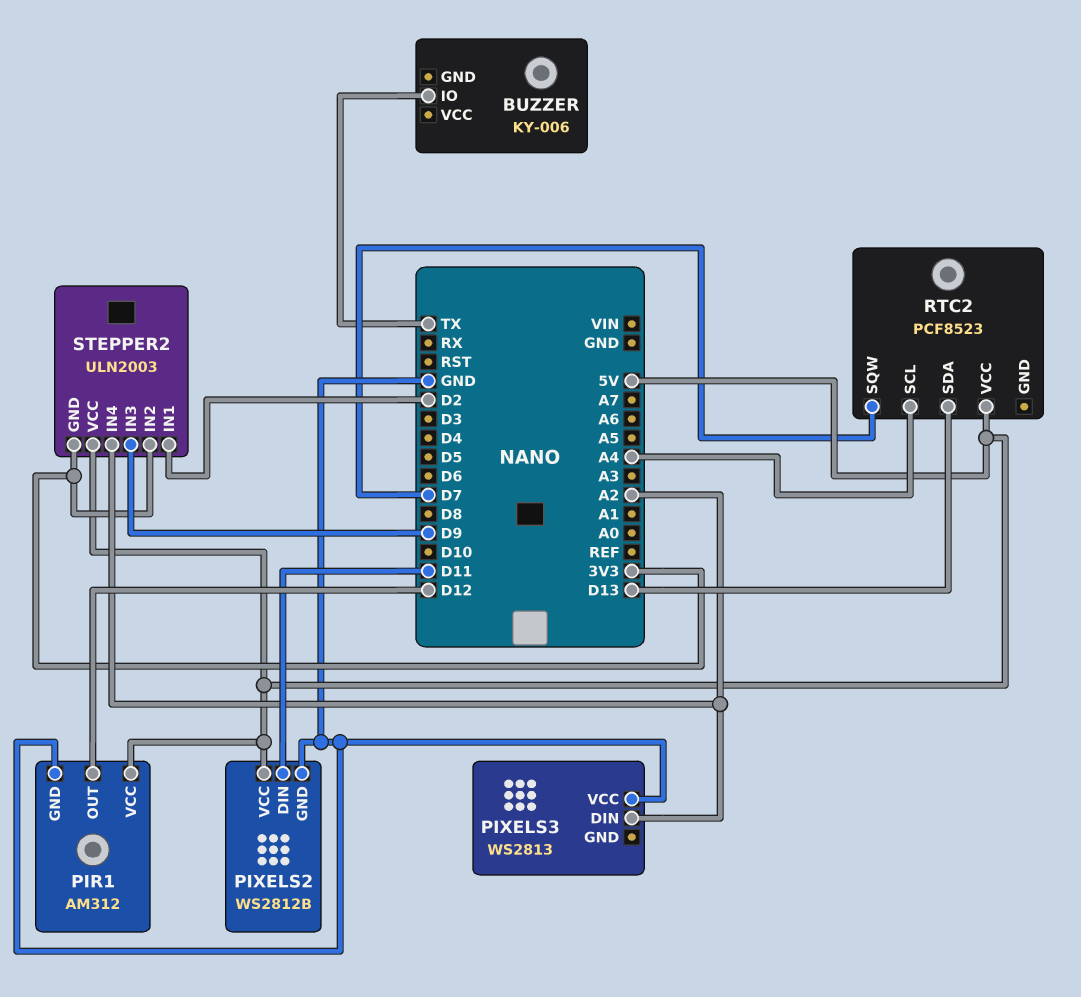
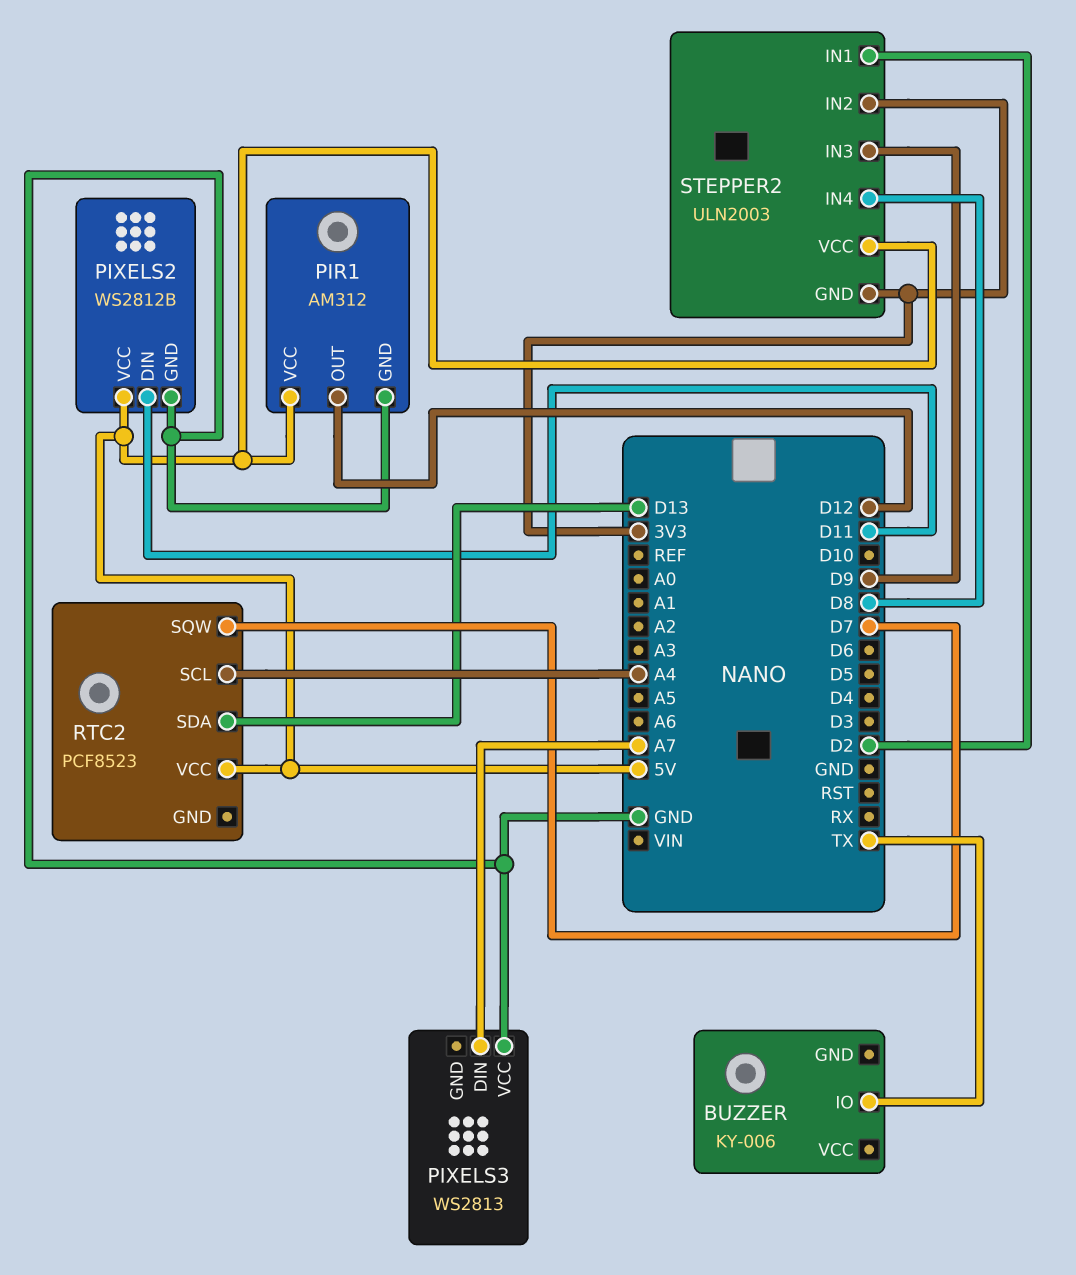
PIXELS3 pin DIN: A2 -> A7
STEPPER2 pin IN4: A2 -> D8

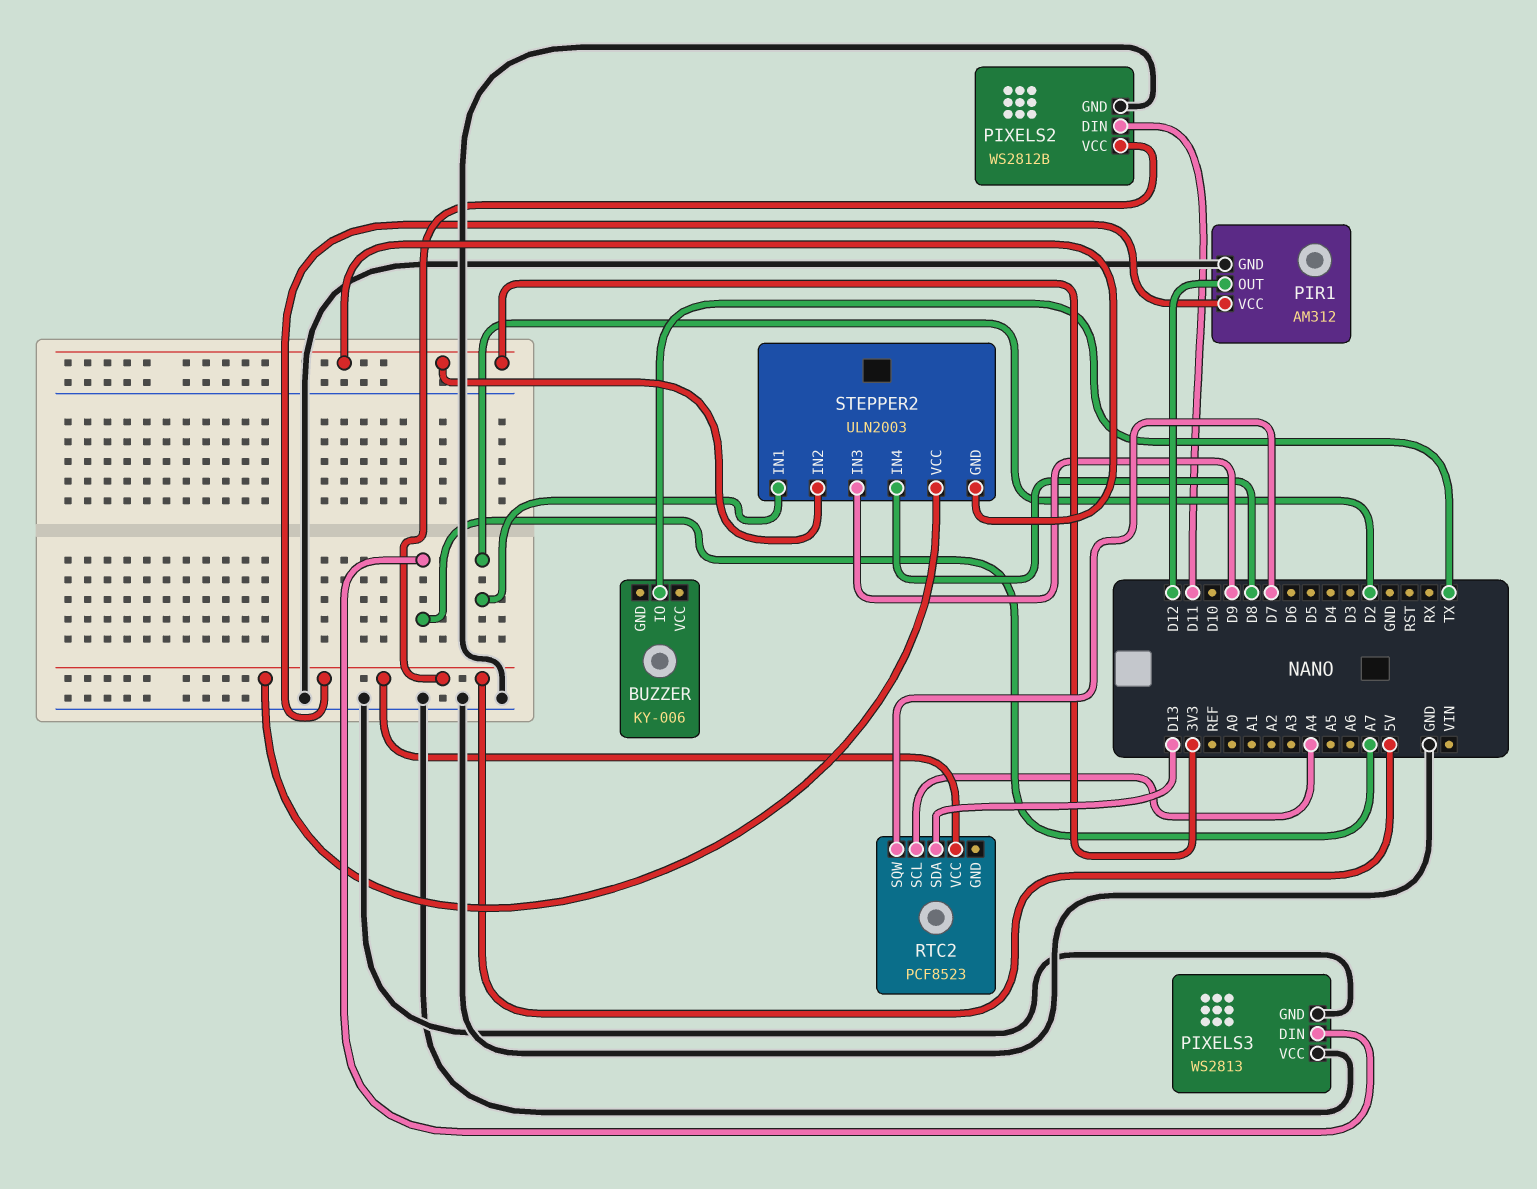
PIXELS3 pin GND: none -> GND

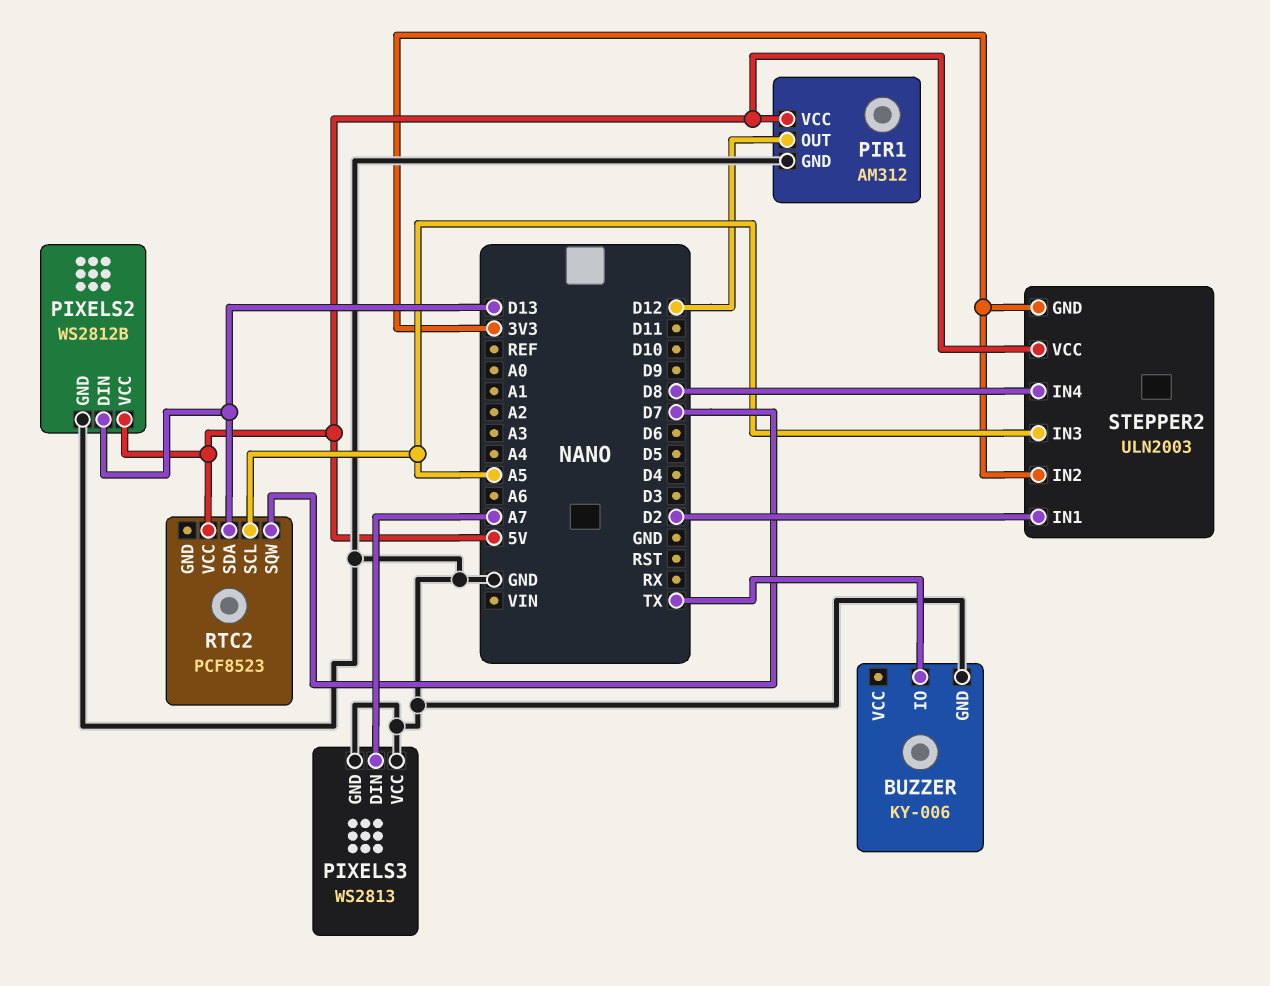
BUZZER pin GND: none -> GND
PIXELS2 pin DIN: D11 -> D13
RTC2 pin SCL: A4 -> A5
STEPPER2 pin IN3: D9 -> A5

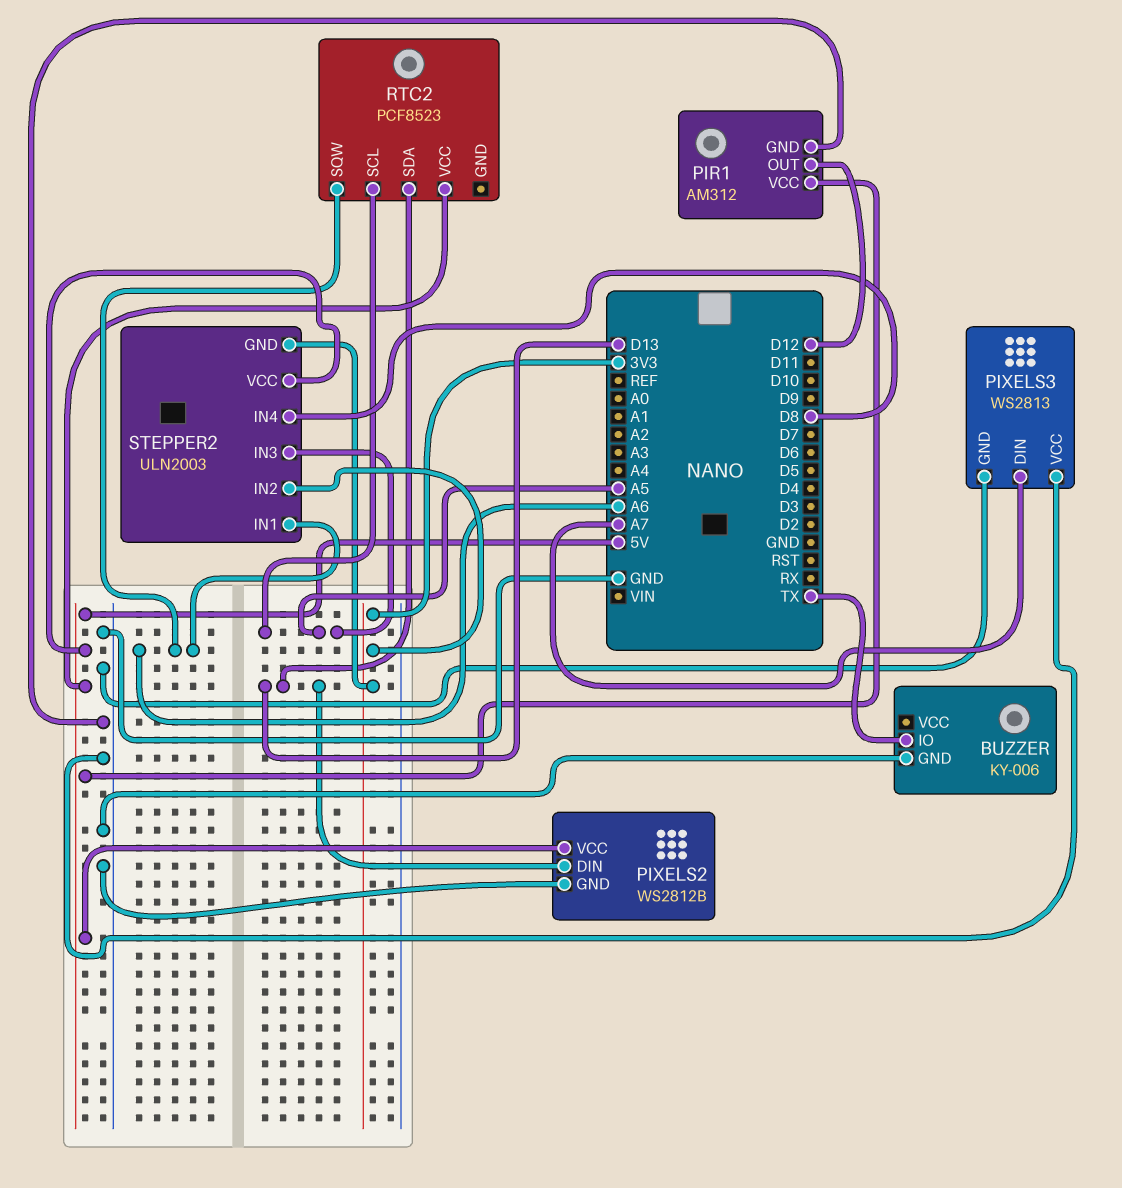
RTC2 pin SQW: D7 -> A6
STEPPER2 pin IN1: D2 -> A6

